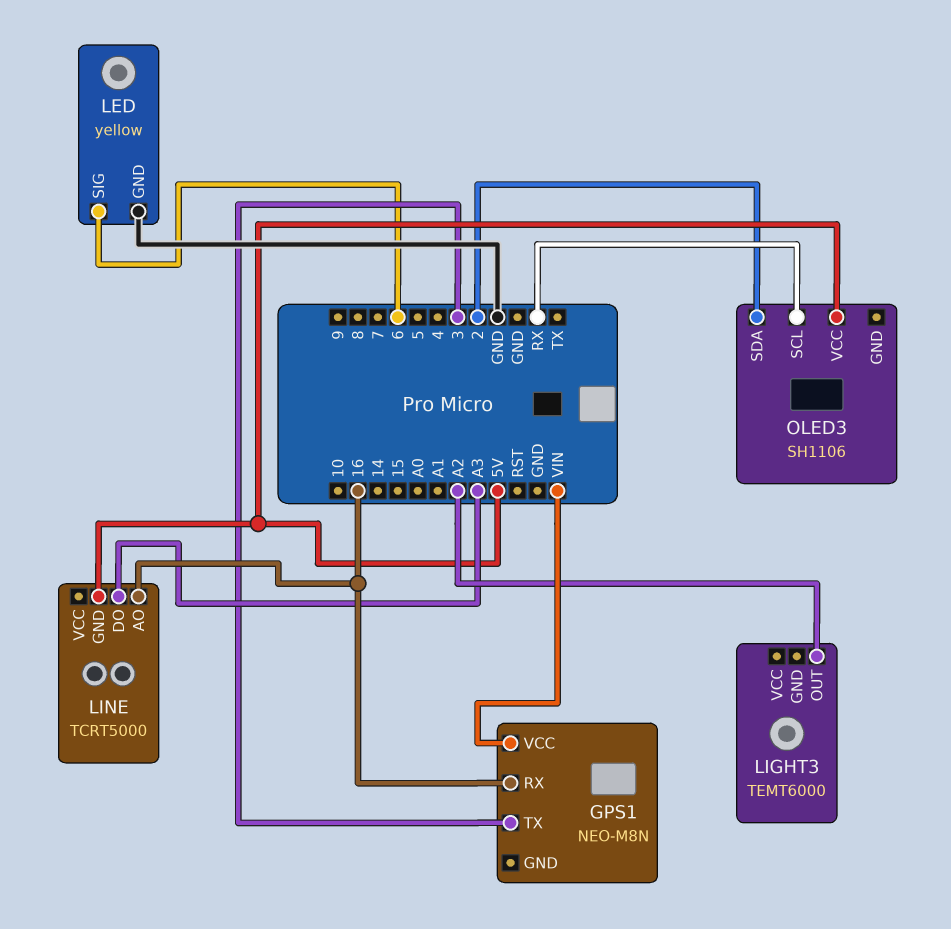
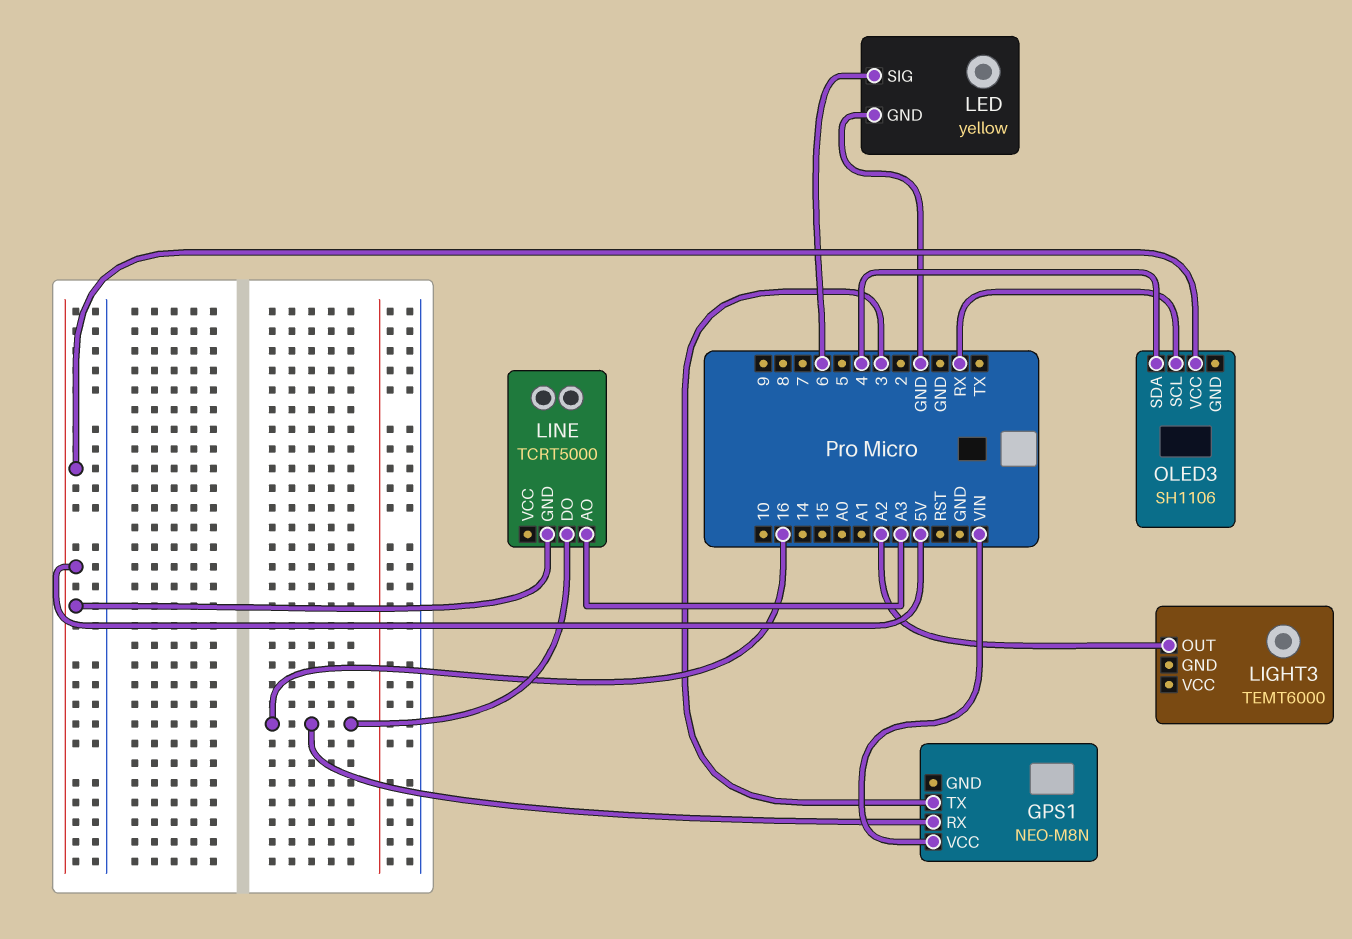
LINE pin AO: 16 -> A3
LINE pin DO: A3 -> 16
OLED3 pin SDA: 2 -> 4

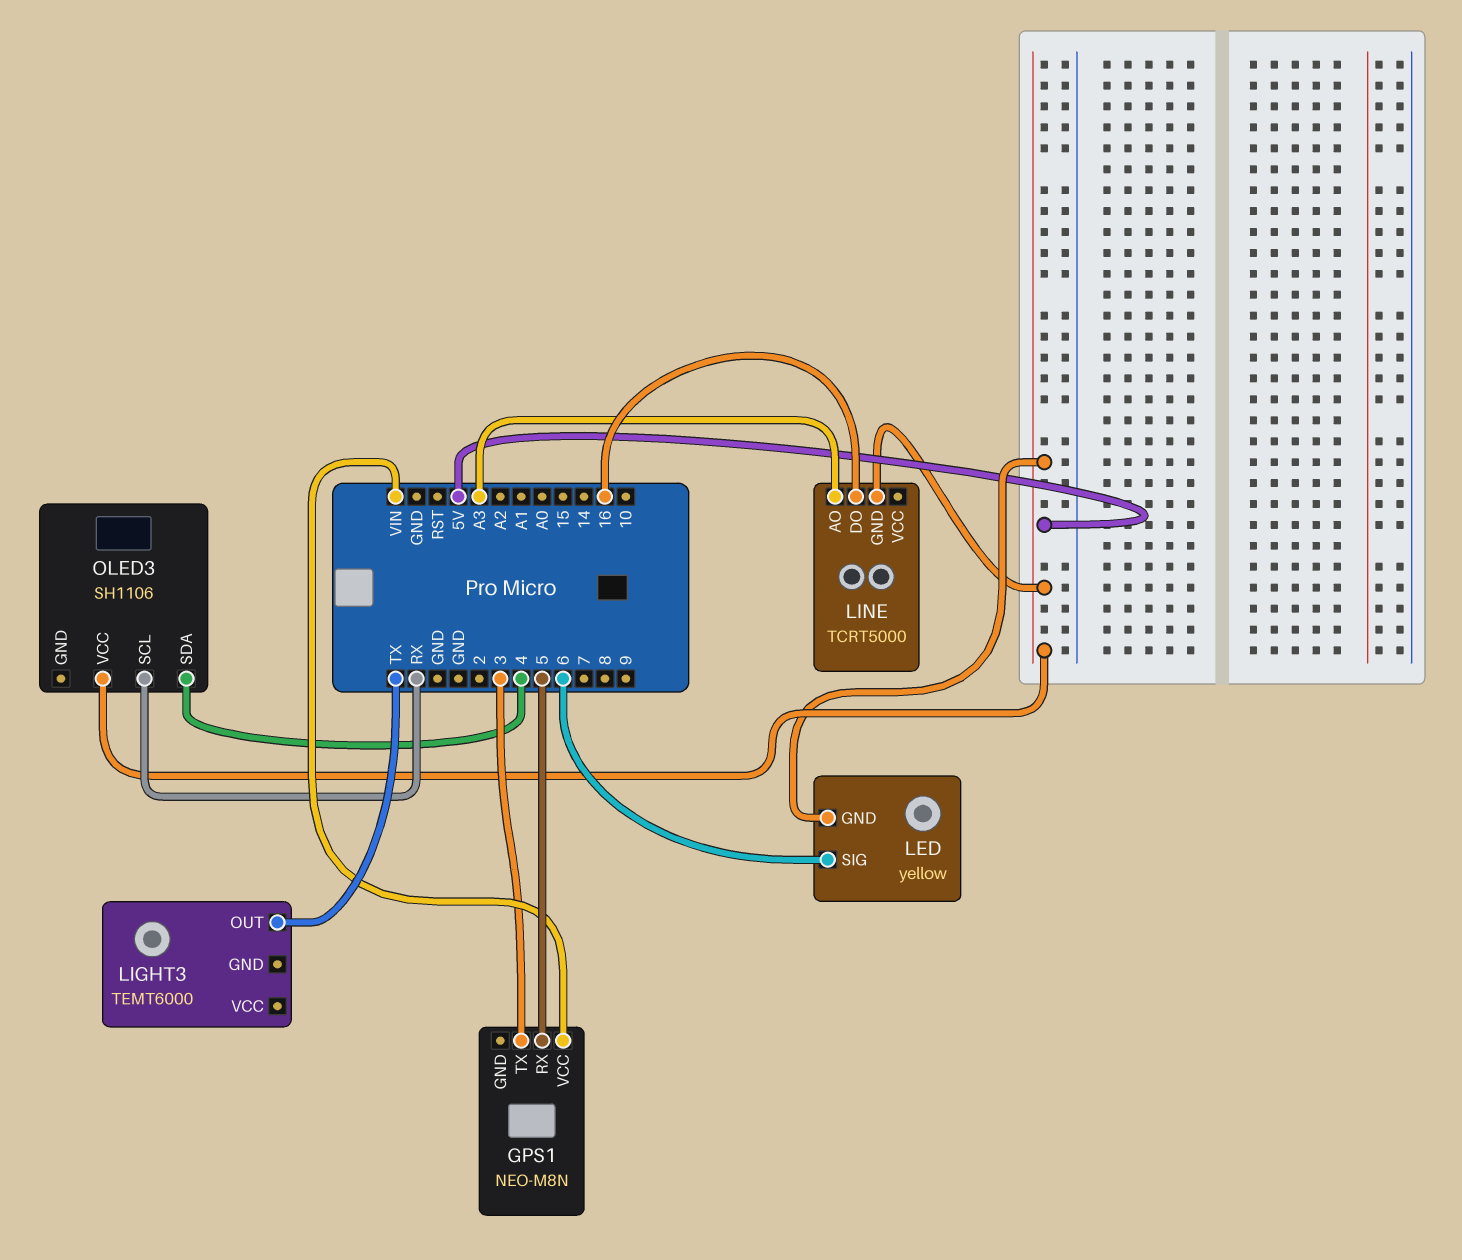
GPS1 pin RX: 16 -> 5
LED pin GND: GND -> 5V
LIGHT3 pin OUT: A2 -> TX

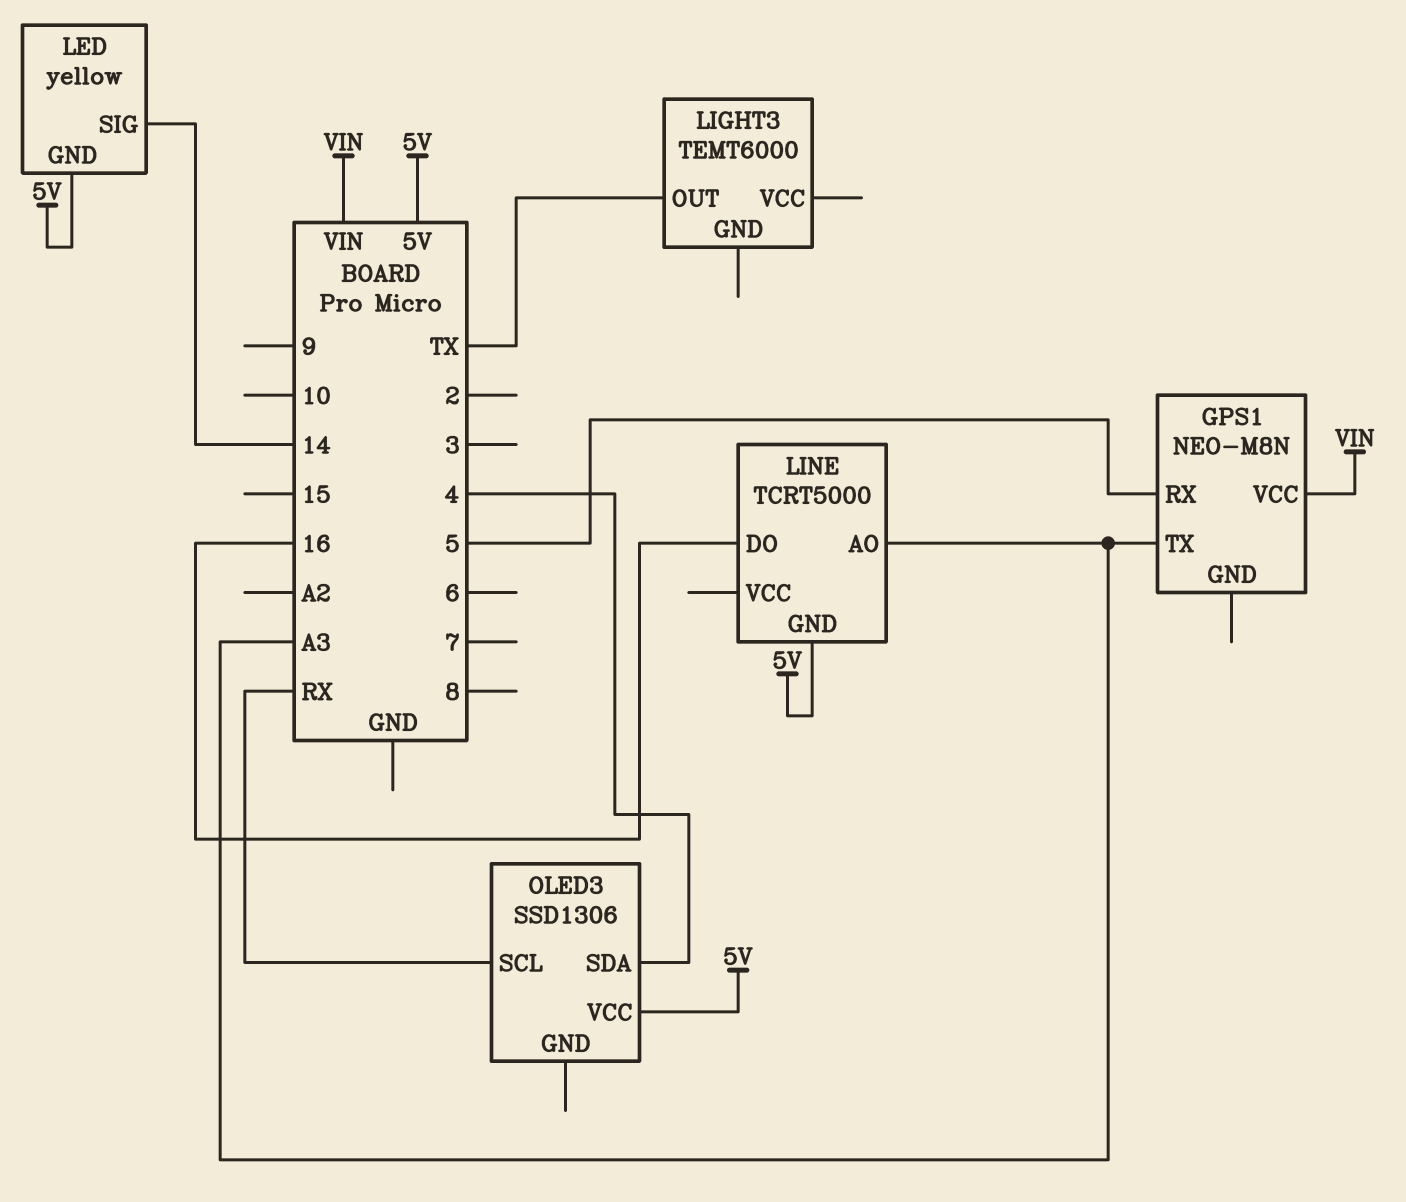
GPS1 pin TX: 3 -> A3
LED pin SIG: 6 -> 14
OLED3: SH1106 -> SSD1306

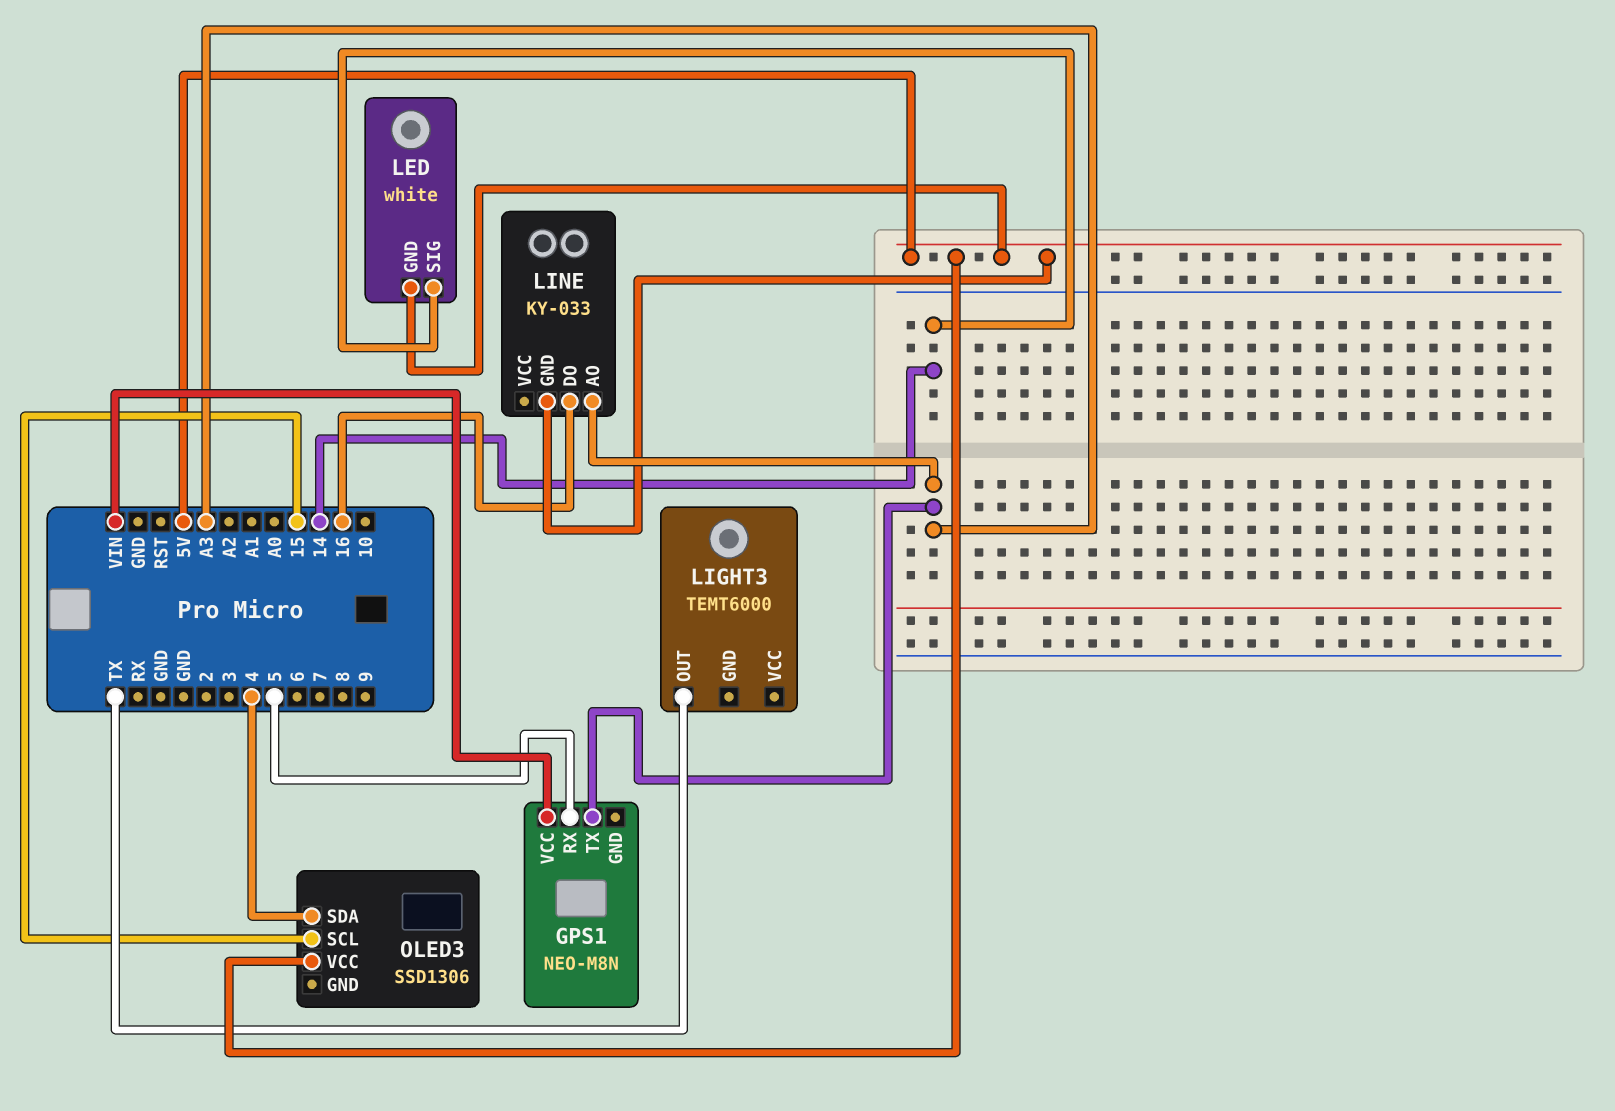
LED: yellow -> white
LINE: TCRT5000 -> KY-033
OLED3 pin SCL: RX -> 15

